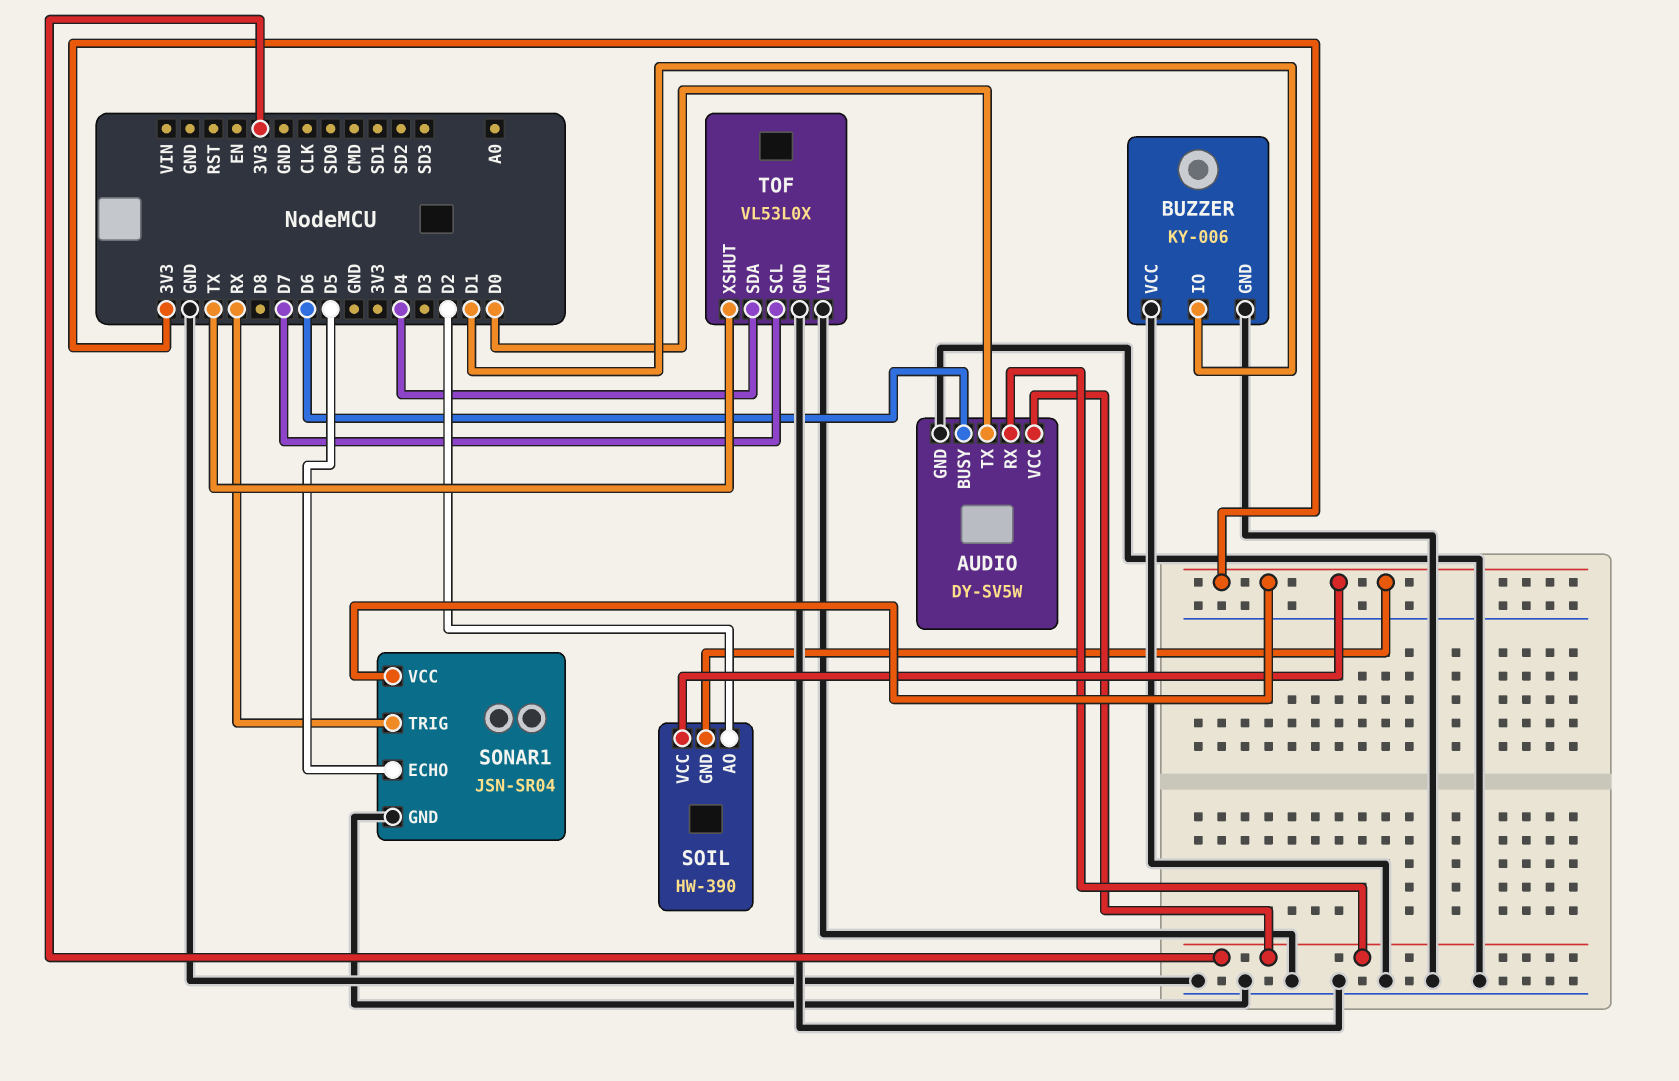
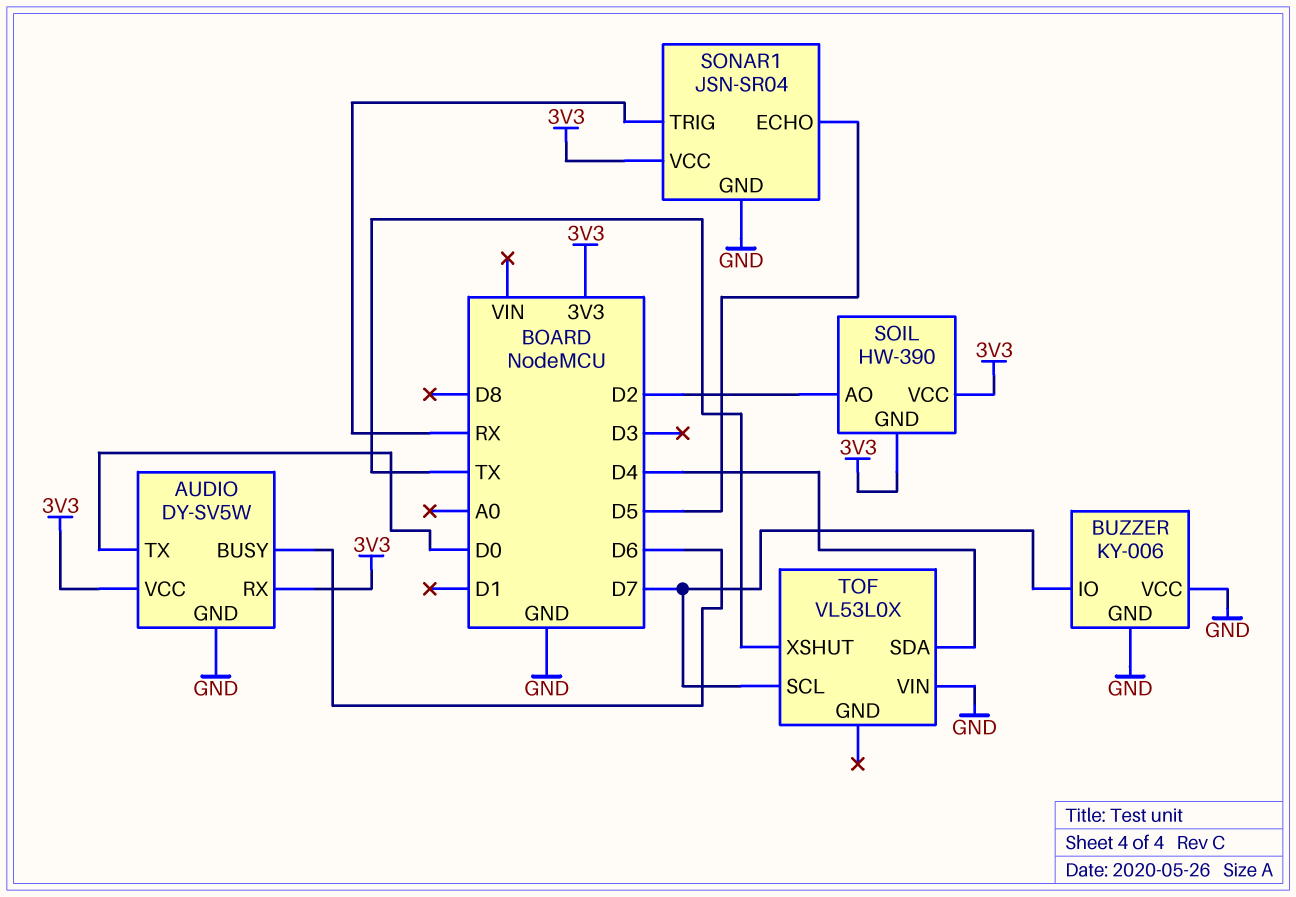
BUZZER pin IO: D1 -> D7
TOF pin GND: GND -> none

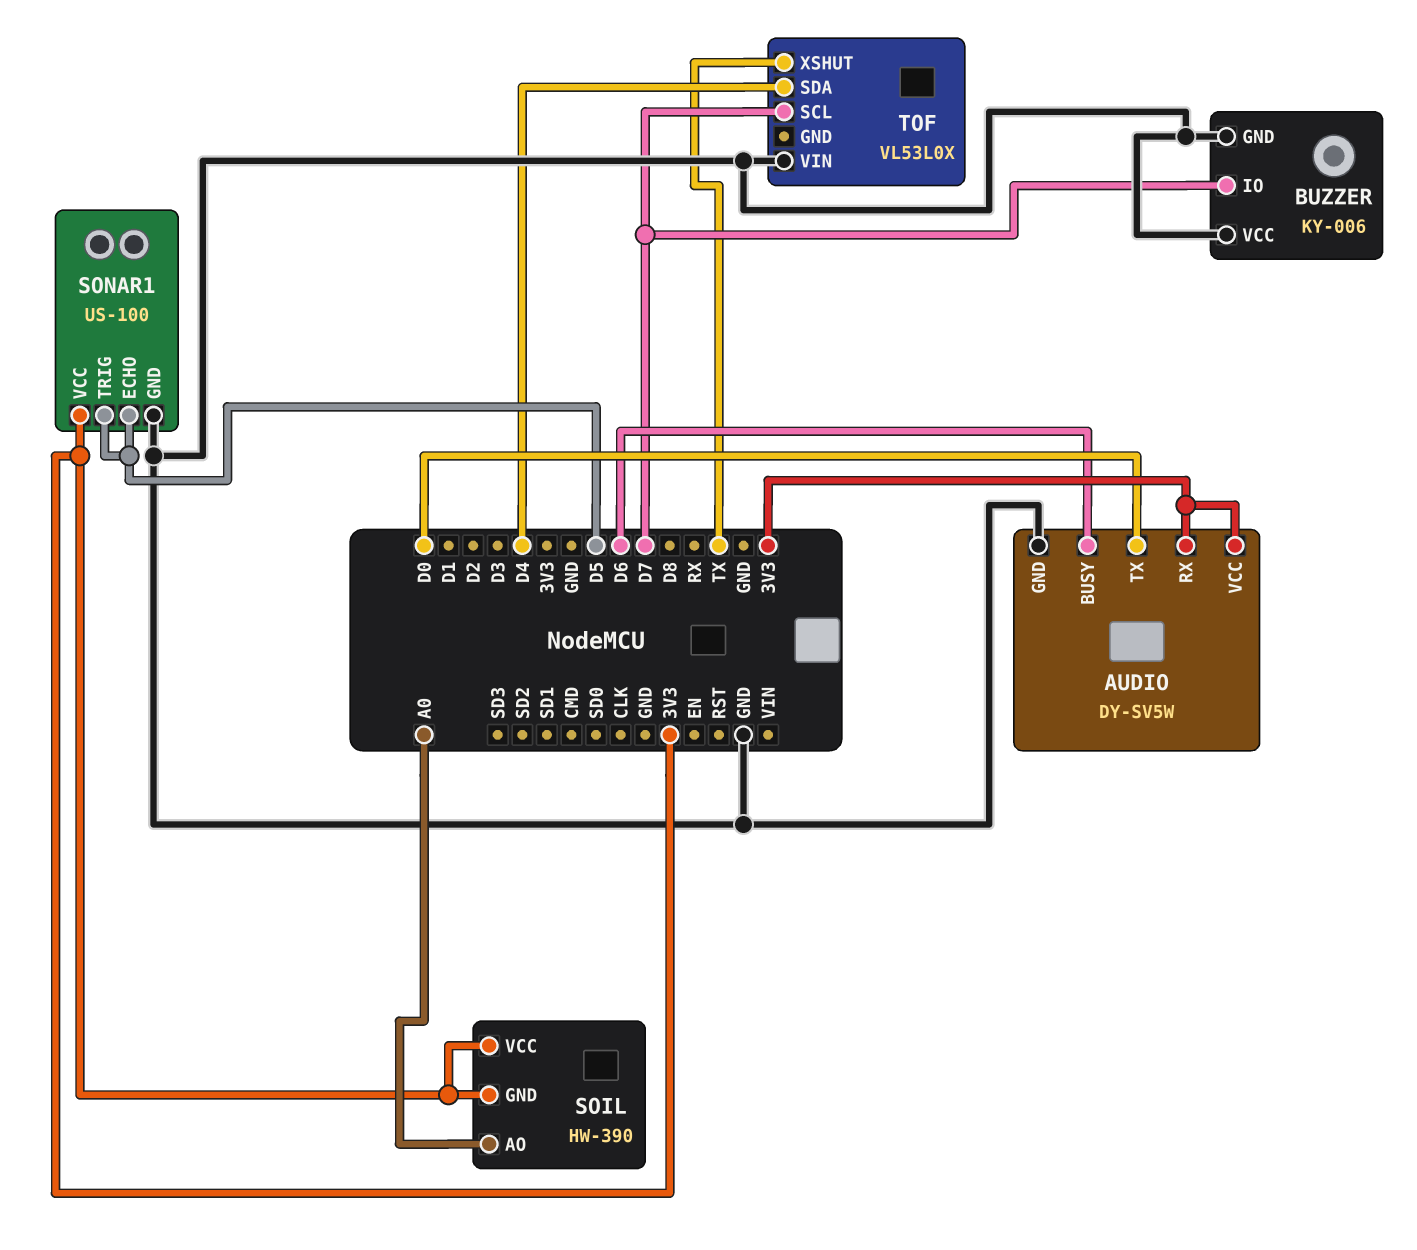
SOIL pin AO: D2 -> A0
SONAR1: JSN-SR04 -> US-100
SONAR1 pin TRIG: RX -> D5

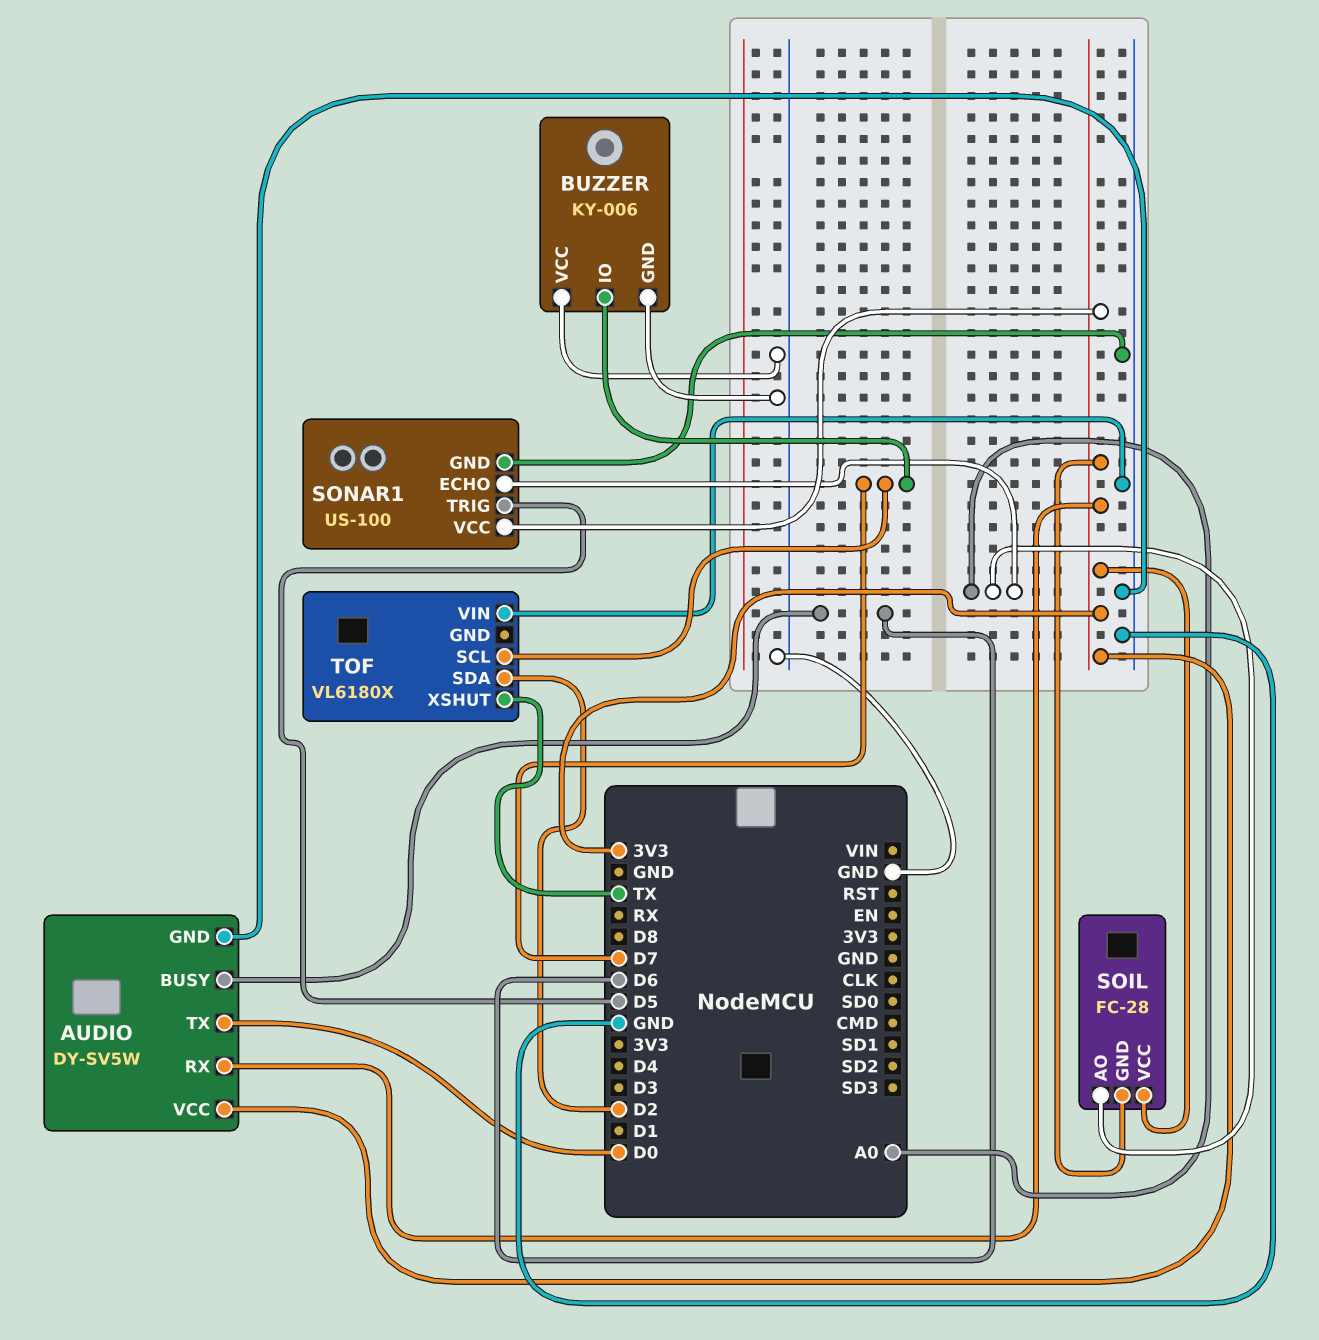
SOIL: HW-390 -> FC-28
SONAR1 pin ECHO: D5 -> A0
TOF: VL53L0X -> VL6180X
TOF pin SDA: D4 -> D2

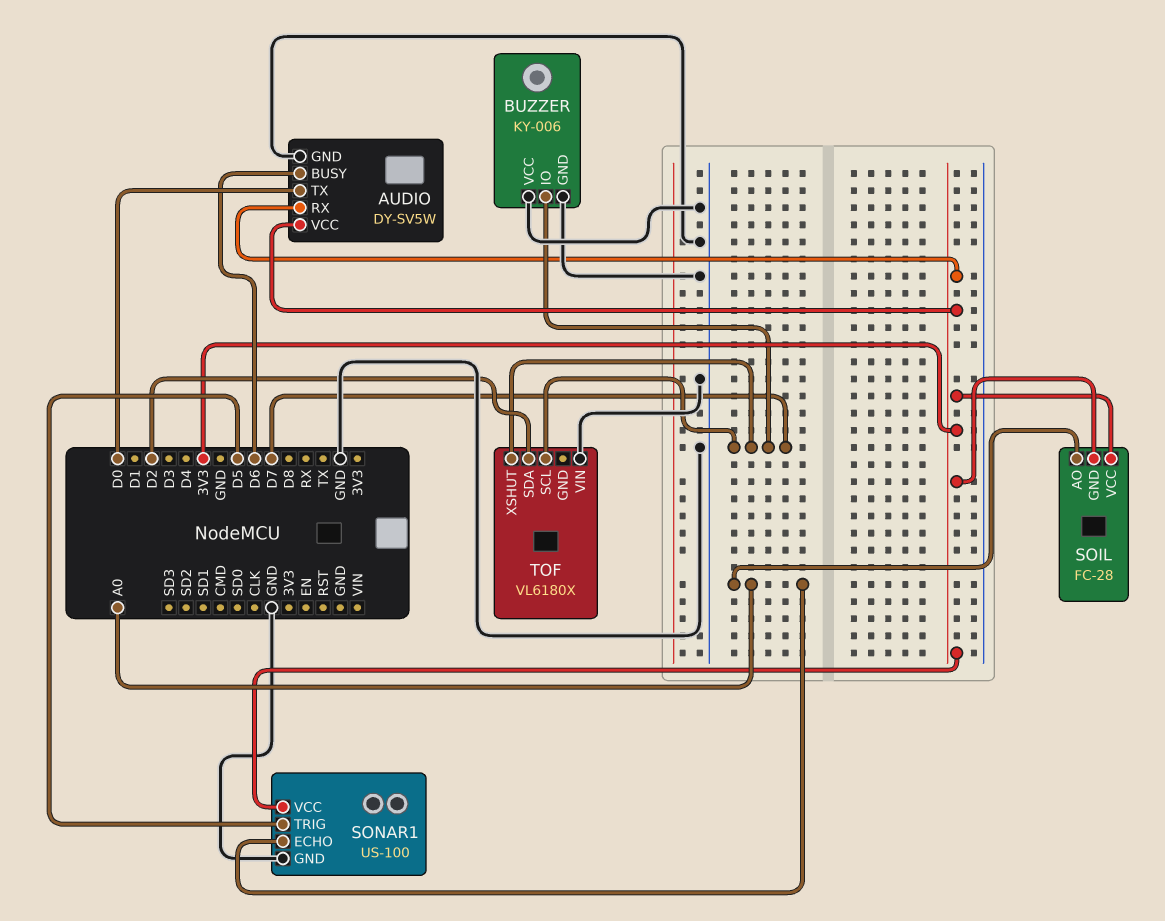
TOF pin XSHUT: TX -> D7

